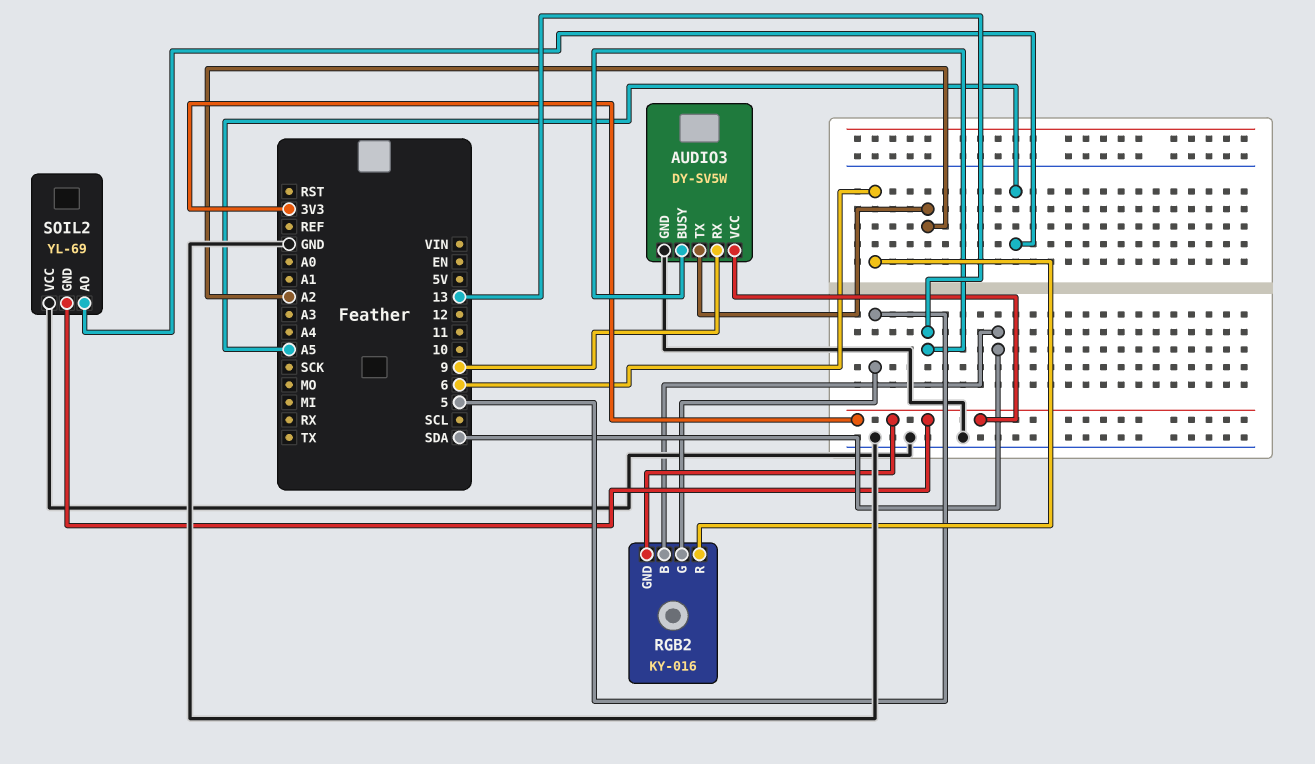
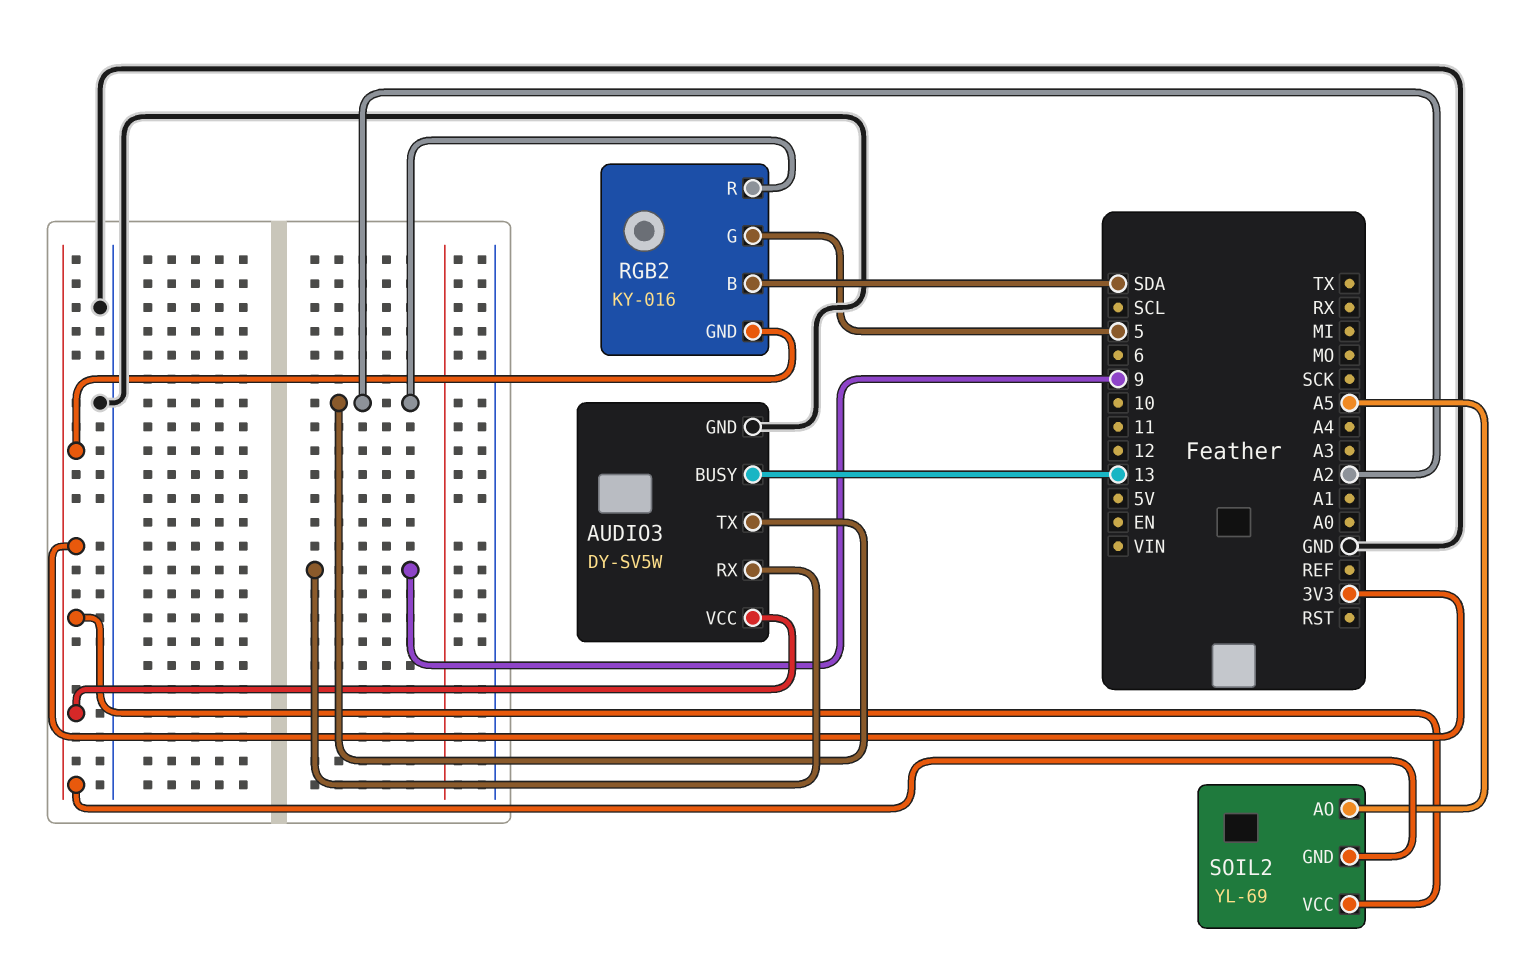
RGB2 pin R: 6 -> A2
SOIL2 pin VCC: GND -> 3V3

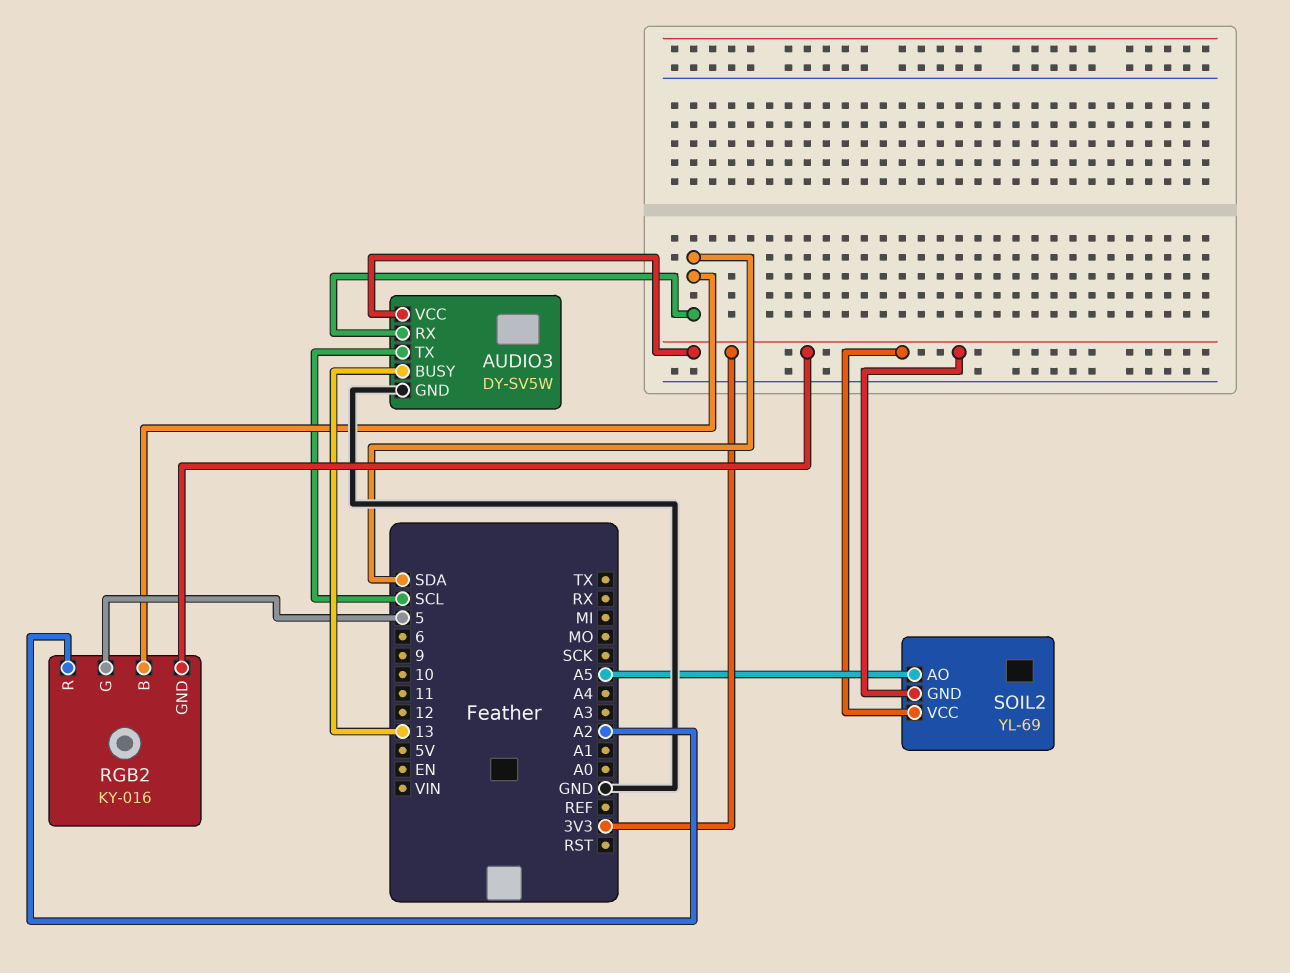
AUDIO3 pin RX: 9 -> SDA
AUDIO3 pin TX: A2 -> SCL

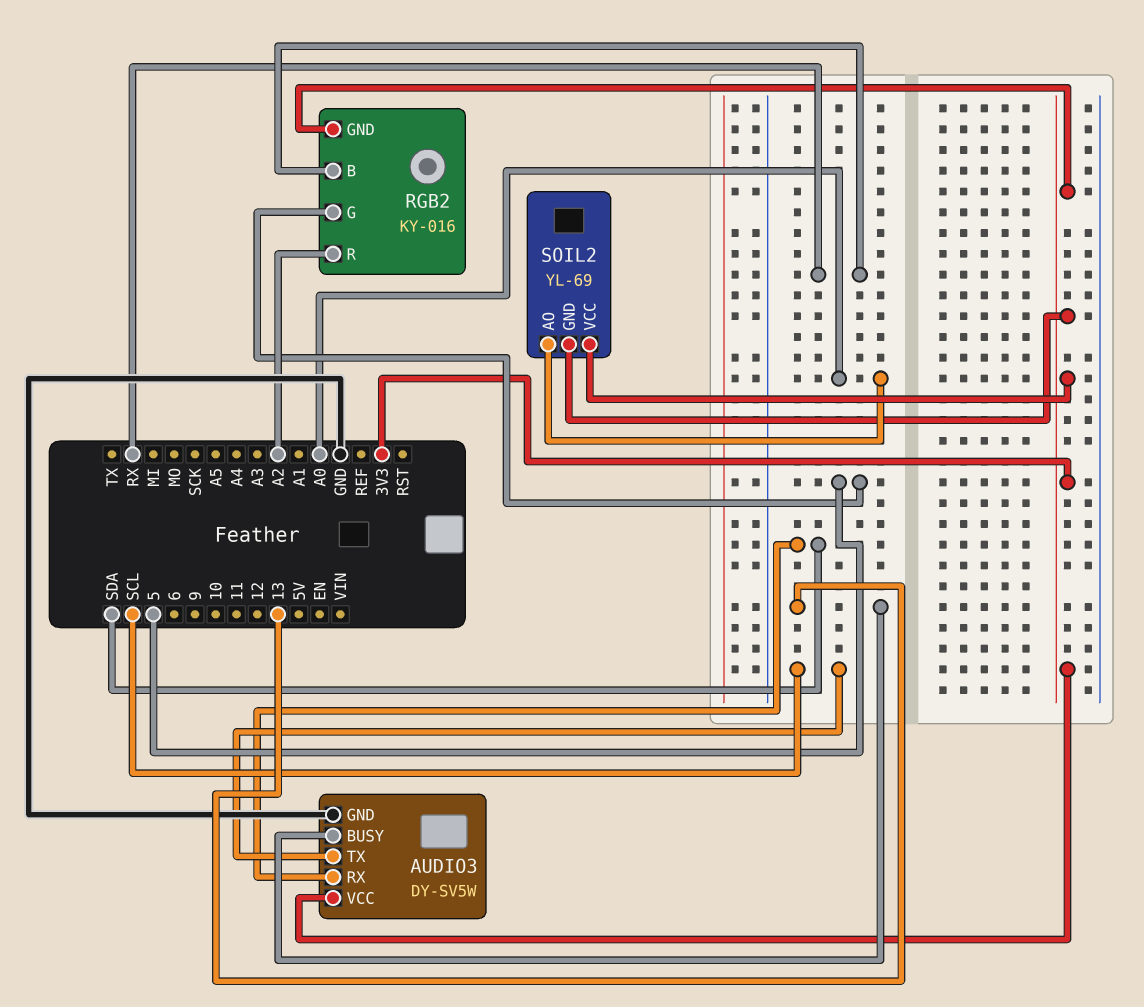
RGB2 pin B: SDA -> RX
SOIL2 pin AO: A5 -> A0

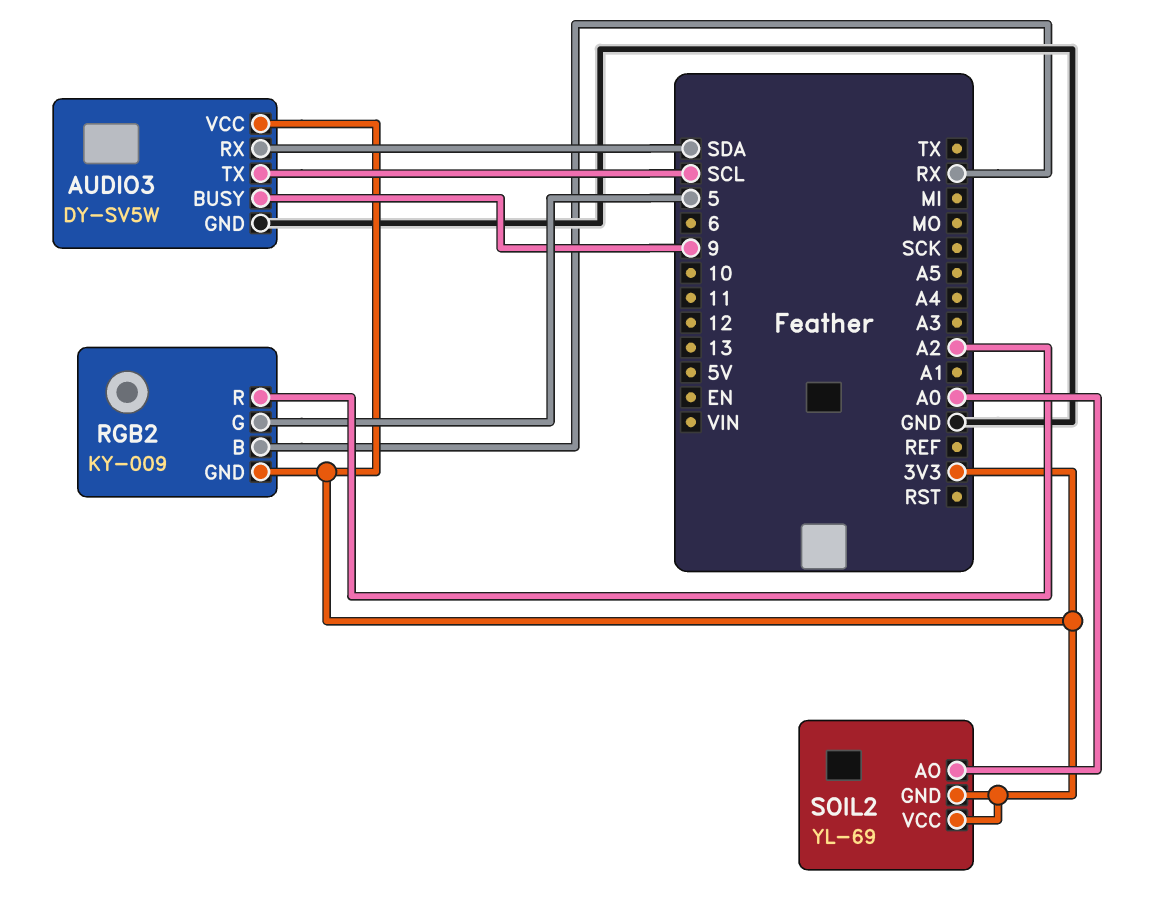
AUDIO3 pin BUSY: 13 -> 9
RGB2: KY-016 -> KY-009

